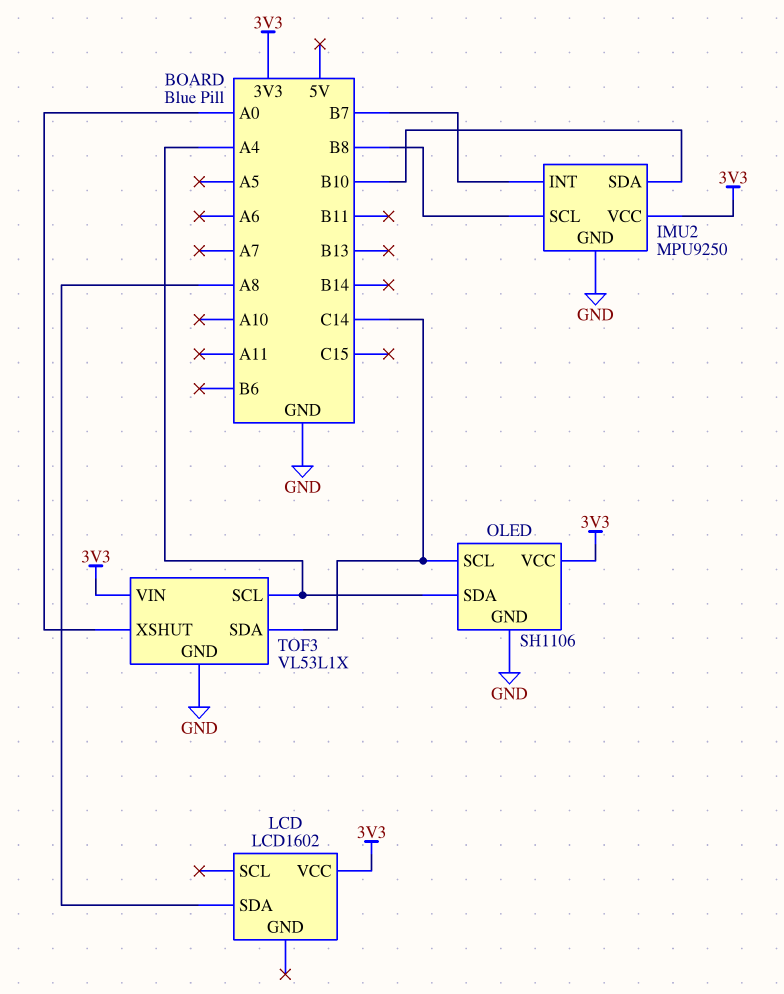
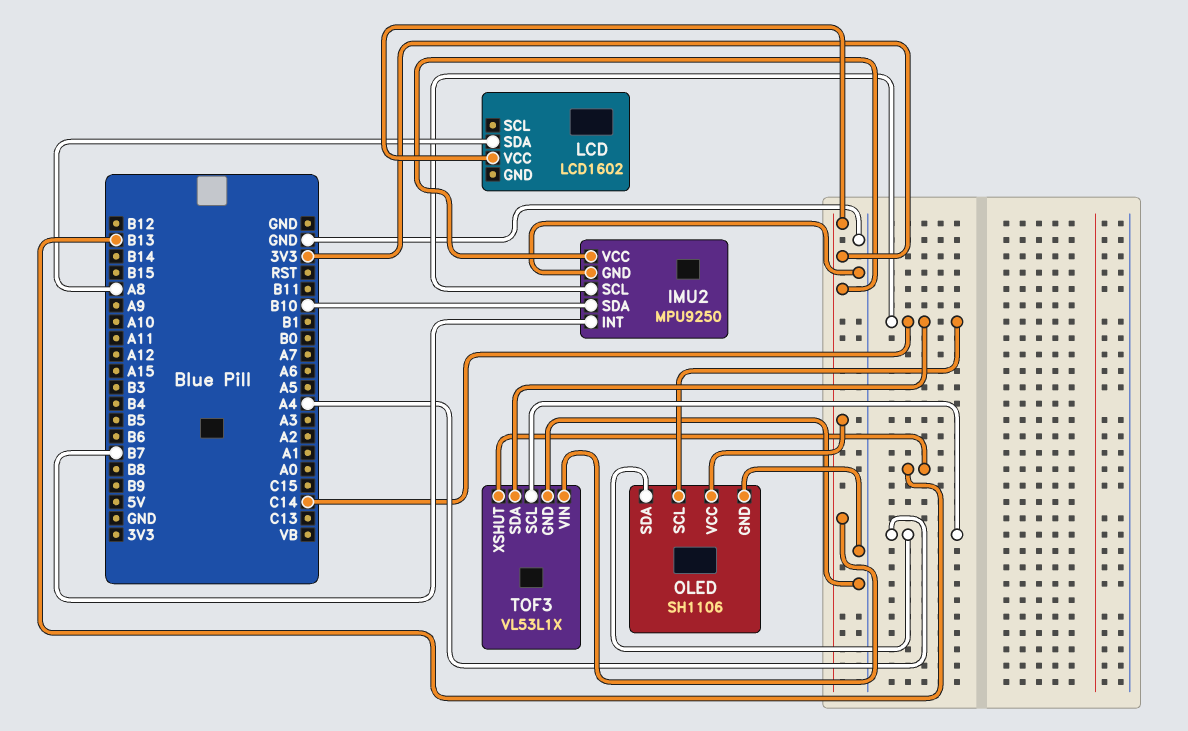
IMU2 pin SCL: B8 -> C14
TOF3 pin XSHUT: A0 -> B13

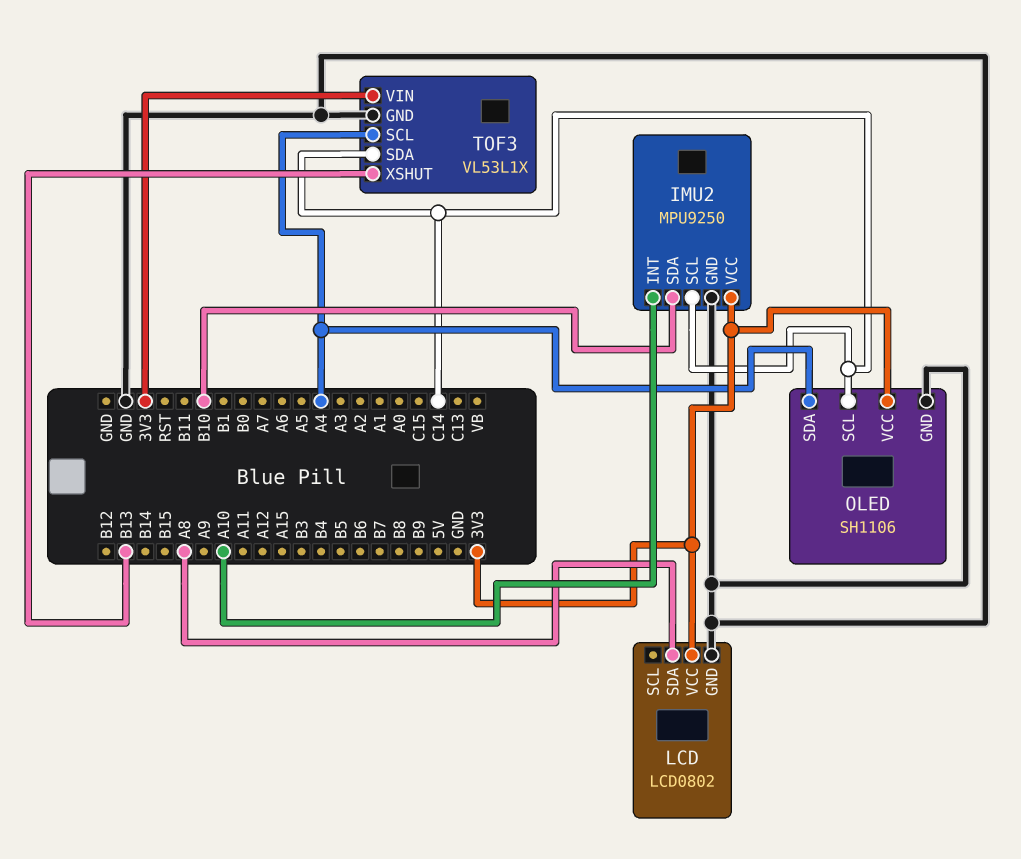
IMU2 pin INT: B7 -> A10
LCD: LCD1602 -> LCD0802
LCD pin GND: none -> GND

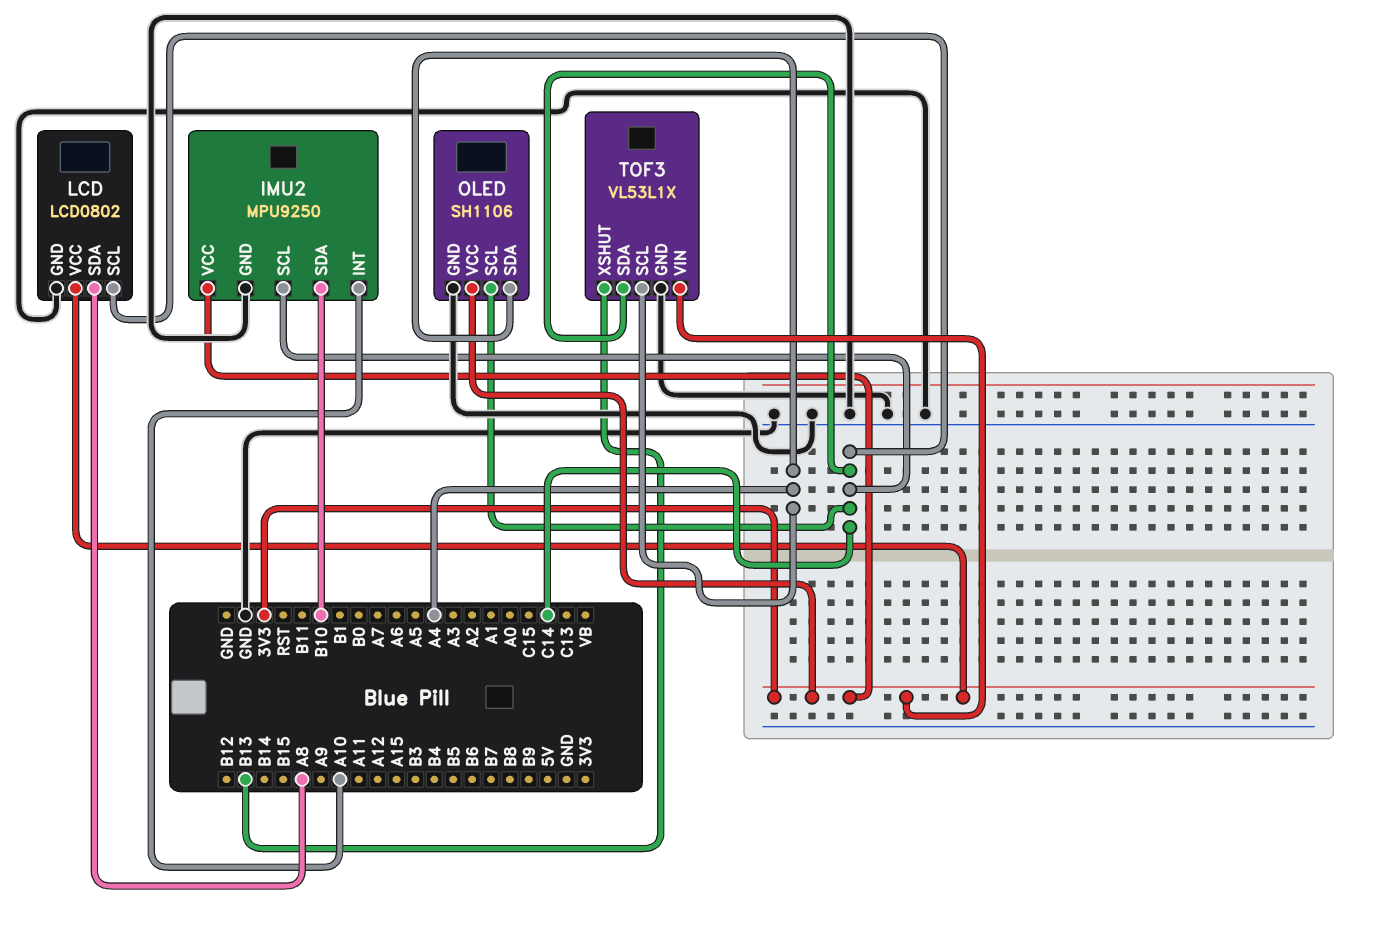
LCD pin SCL: none -> C14

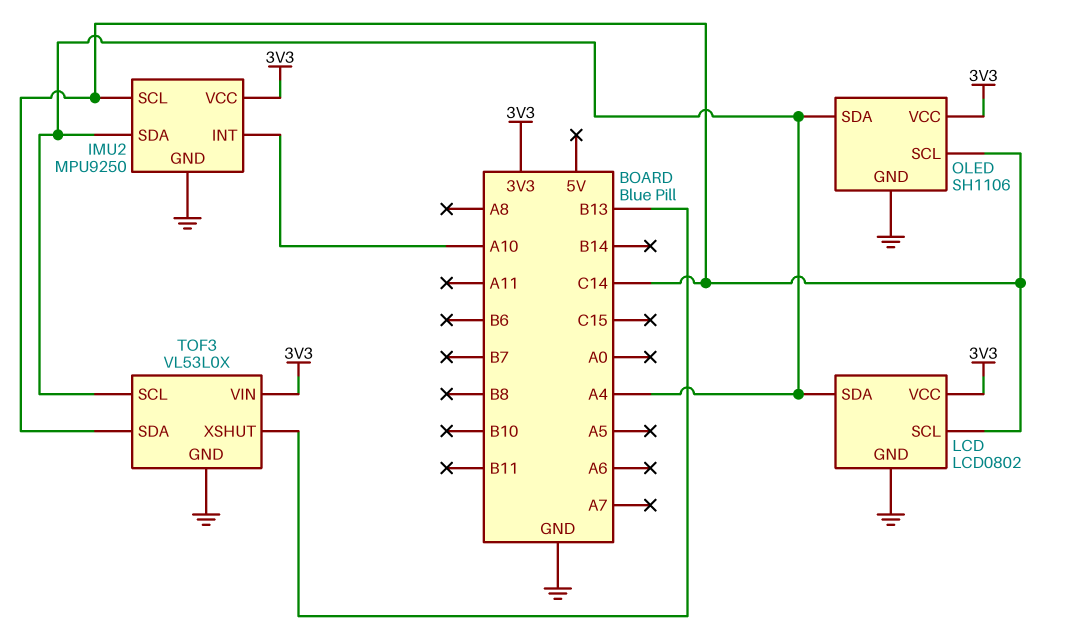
IMU2 pin SDA: B10 -> A4
LCD pin SDA: A8 -> A4
TOF3: VL53L1X -> VL53L0X

